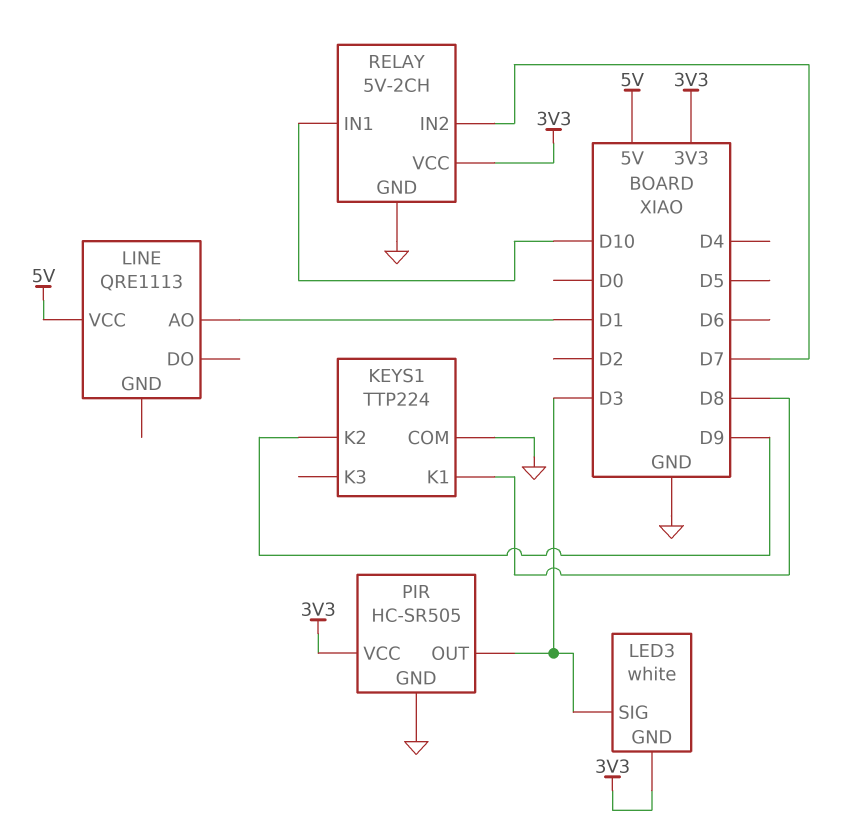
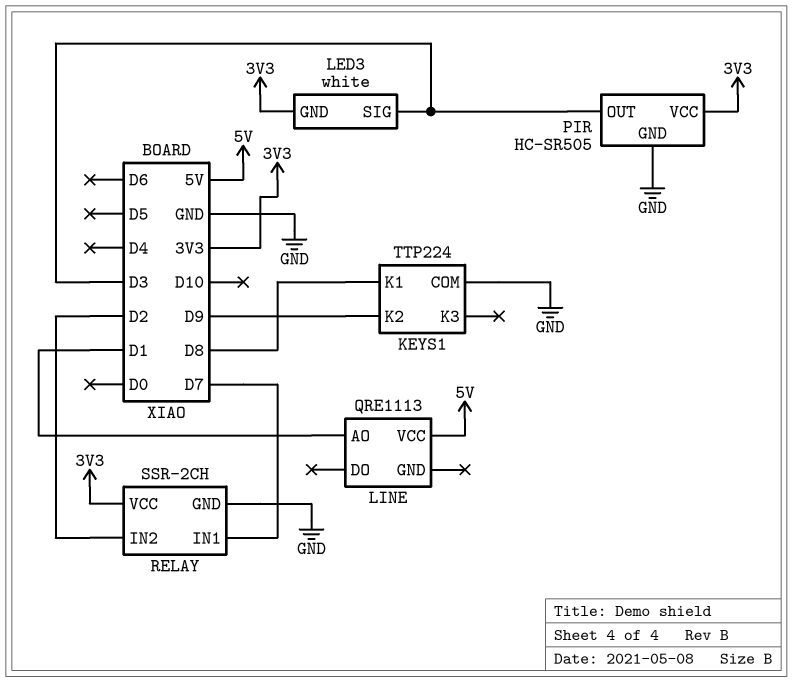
RELAY: 5V-2CH -> SSR-2CH
RELAY pin IN1: D10 -> D7
RELAY pin IN2: D7 -> D2

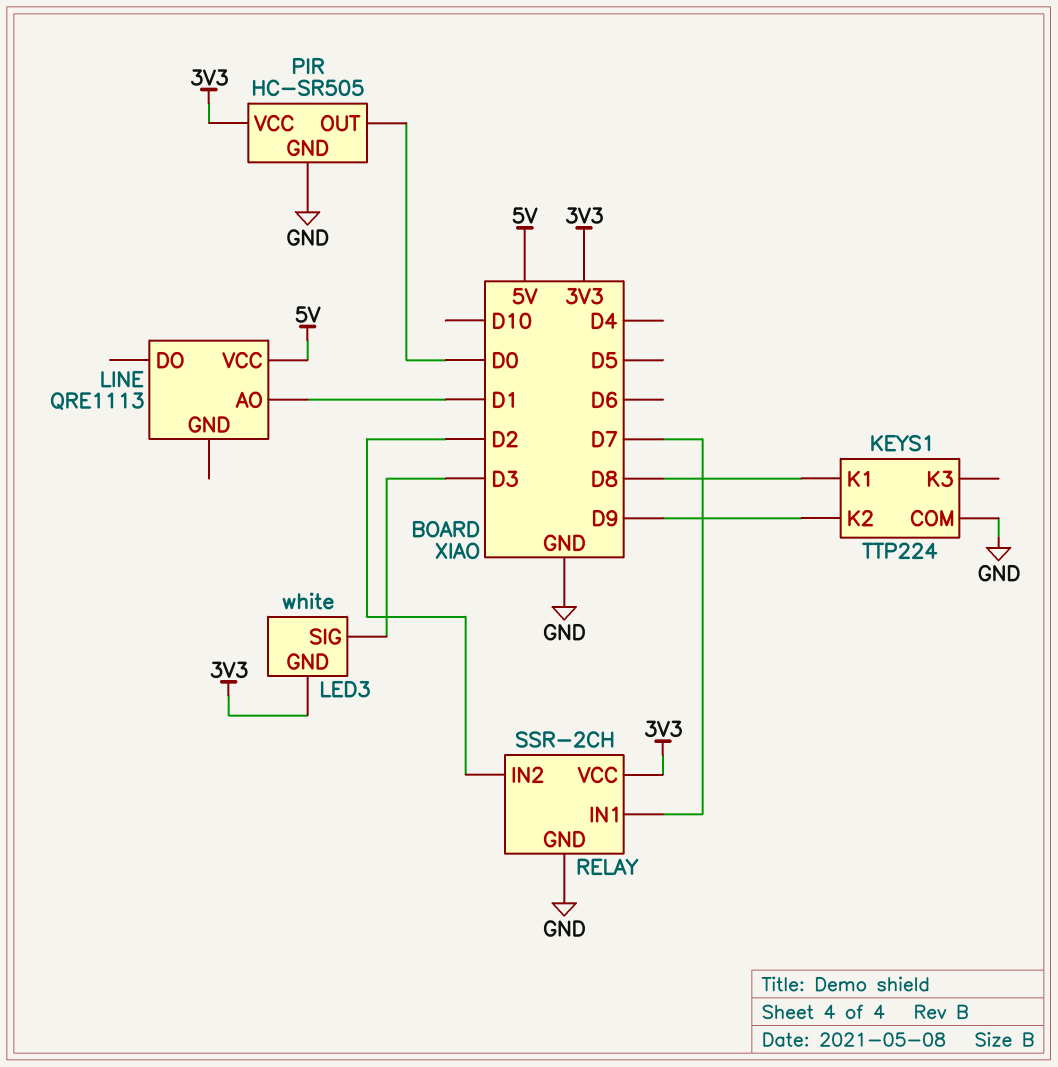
PIR pin OUT: D3 -> D0

